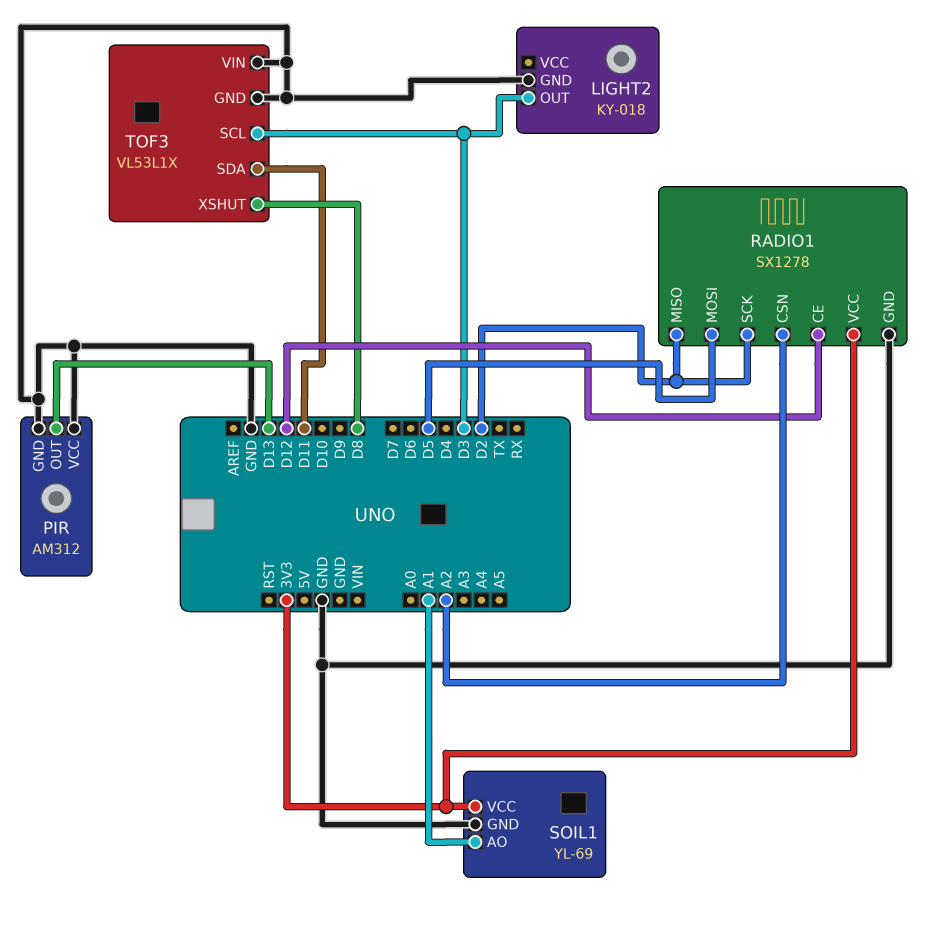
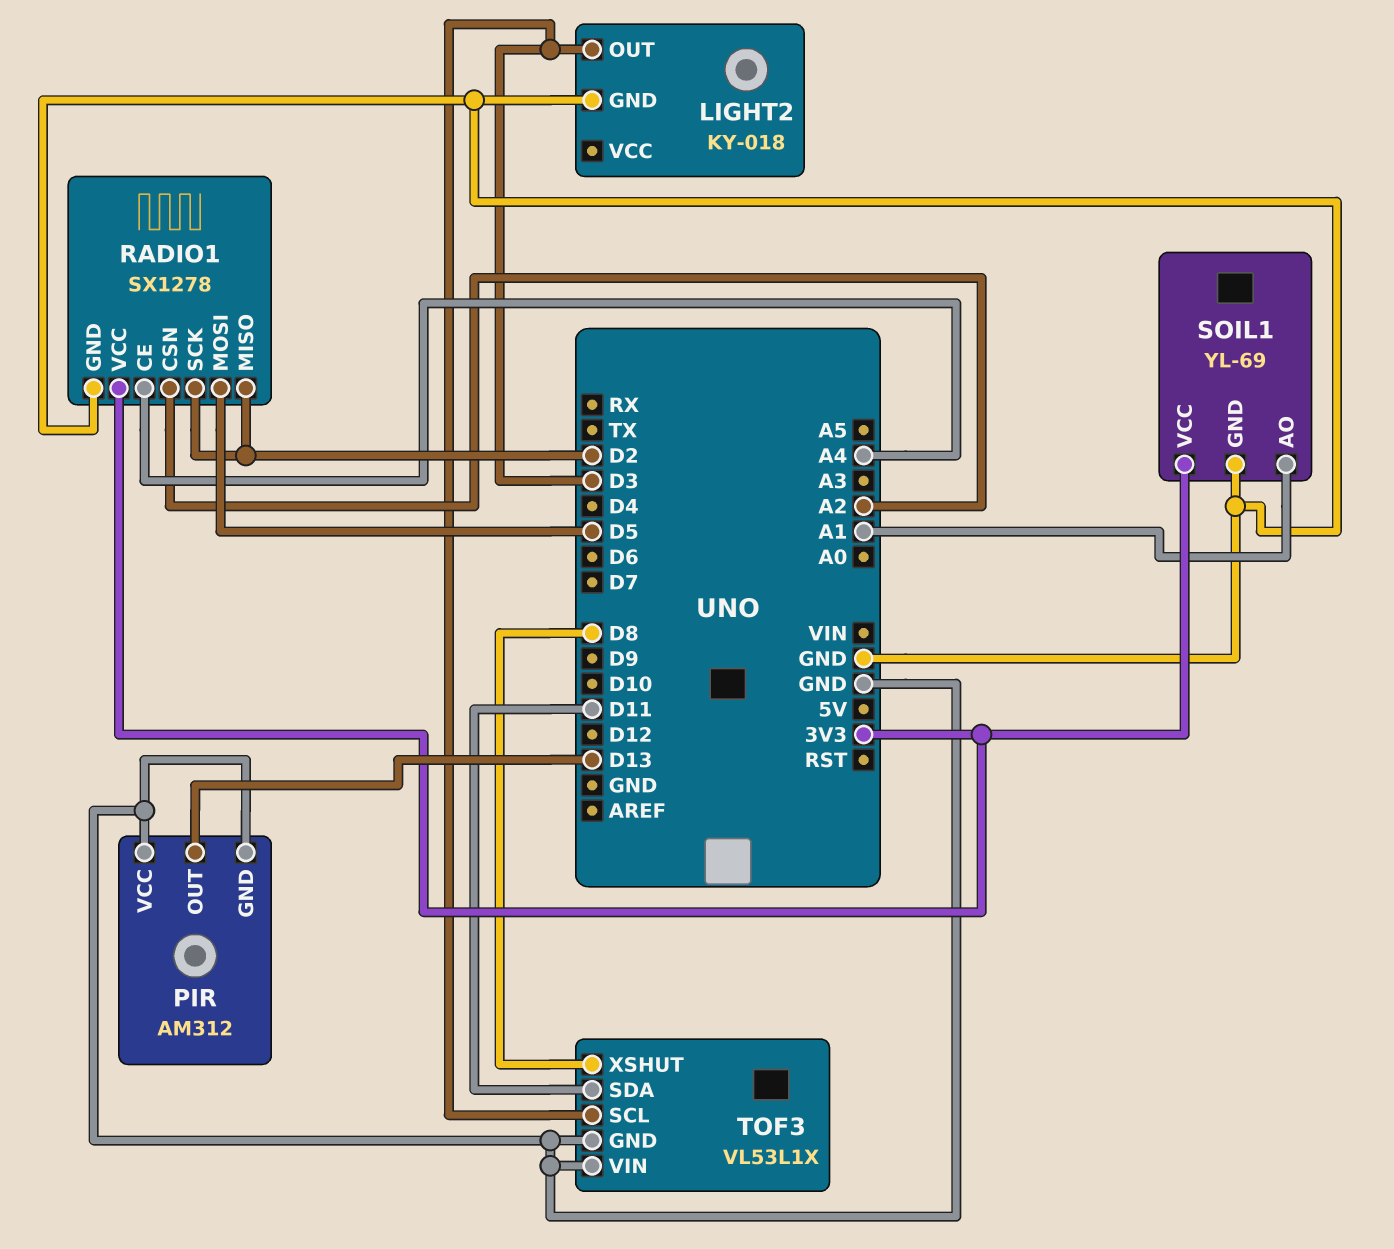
RADIO1 pin CE: D12 -> A4

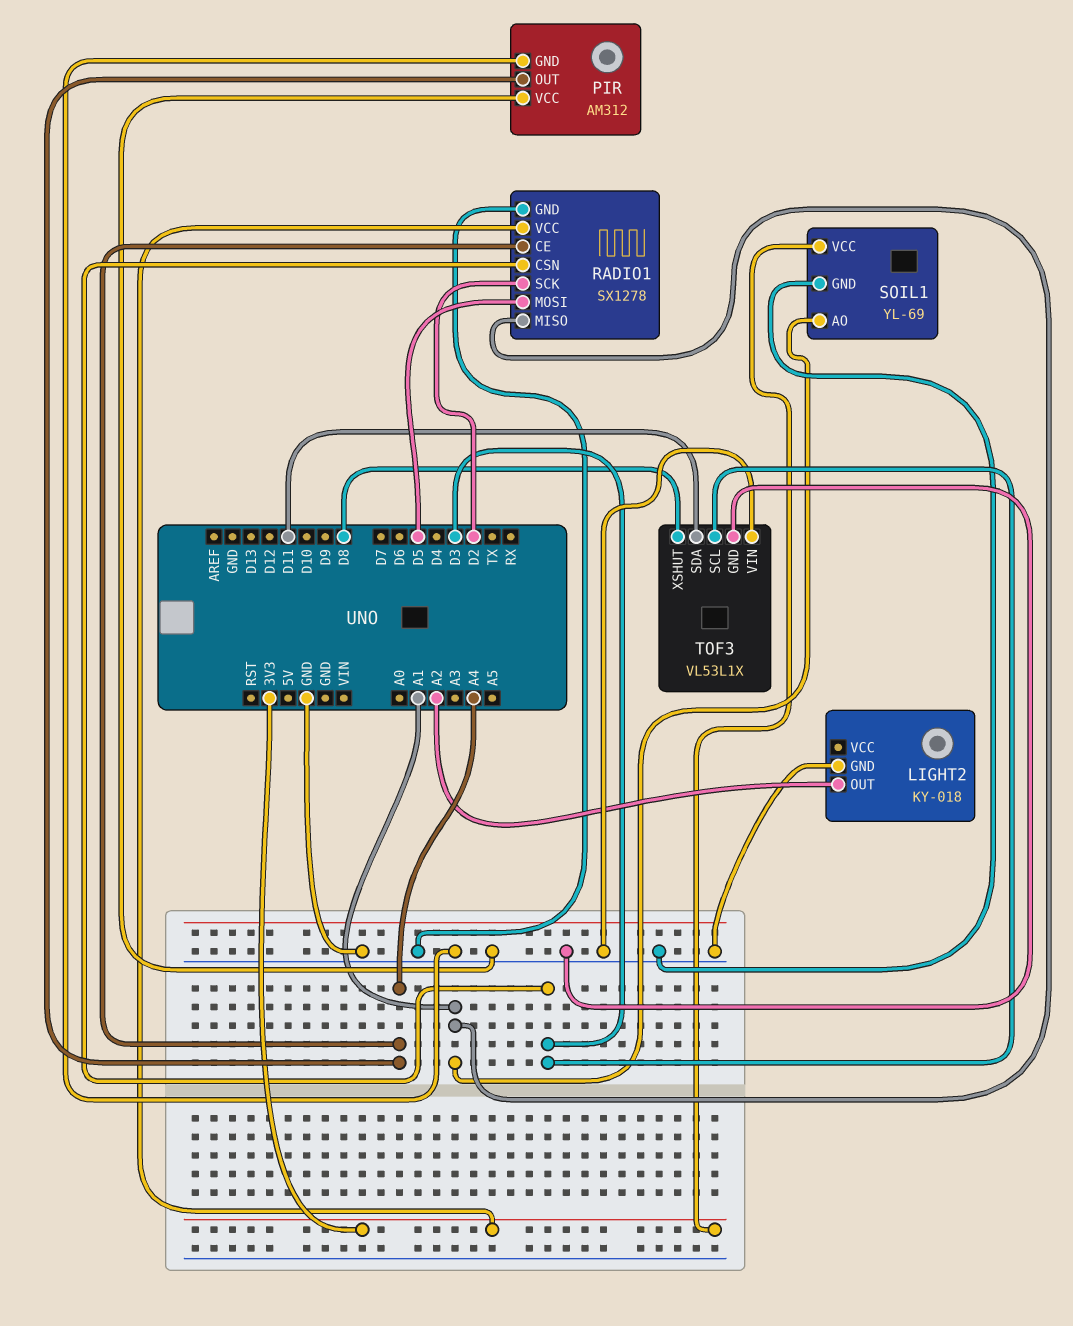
LIGHT2 pin OUT: D3 -> A2
PIR pin OUT: D13 -> A4
RADIO1 pin CSN: A2 -> D3
RADIO1 pin MISO: D2 -> A1

